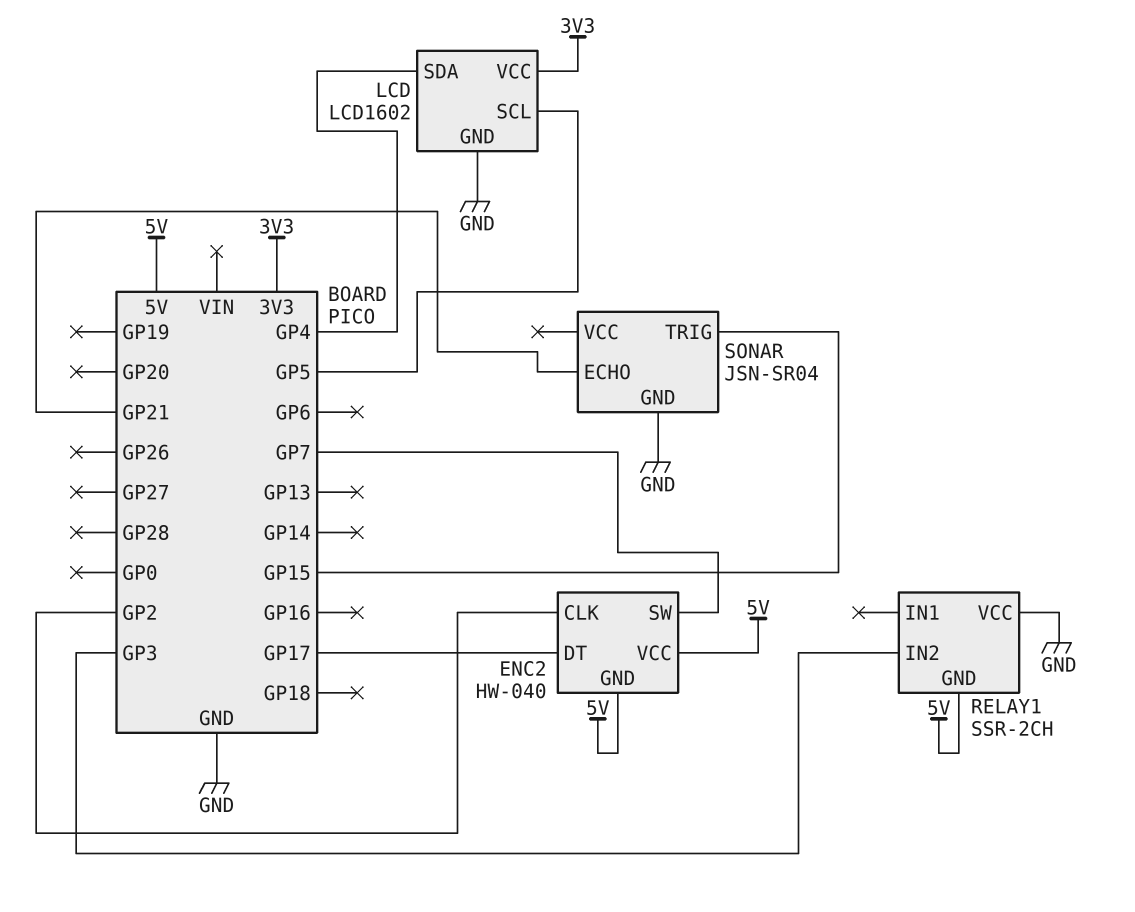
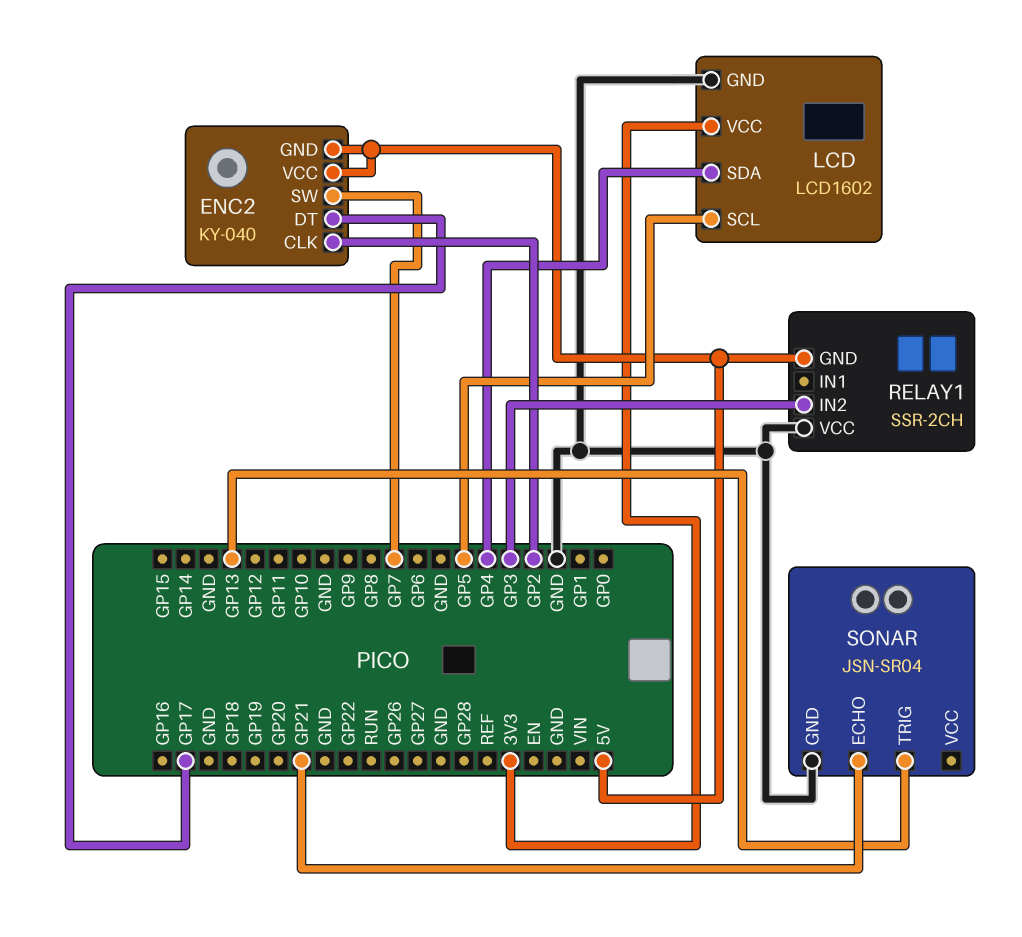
ENC2: HW-040 -> KY-040
SONAR pin TRIG: GP15 -> GP13

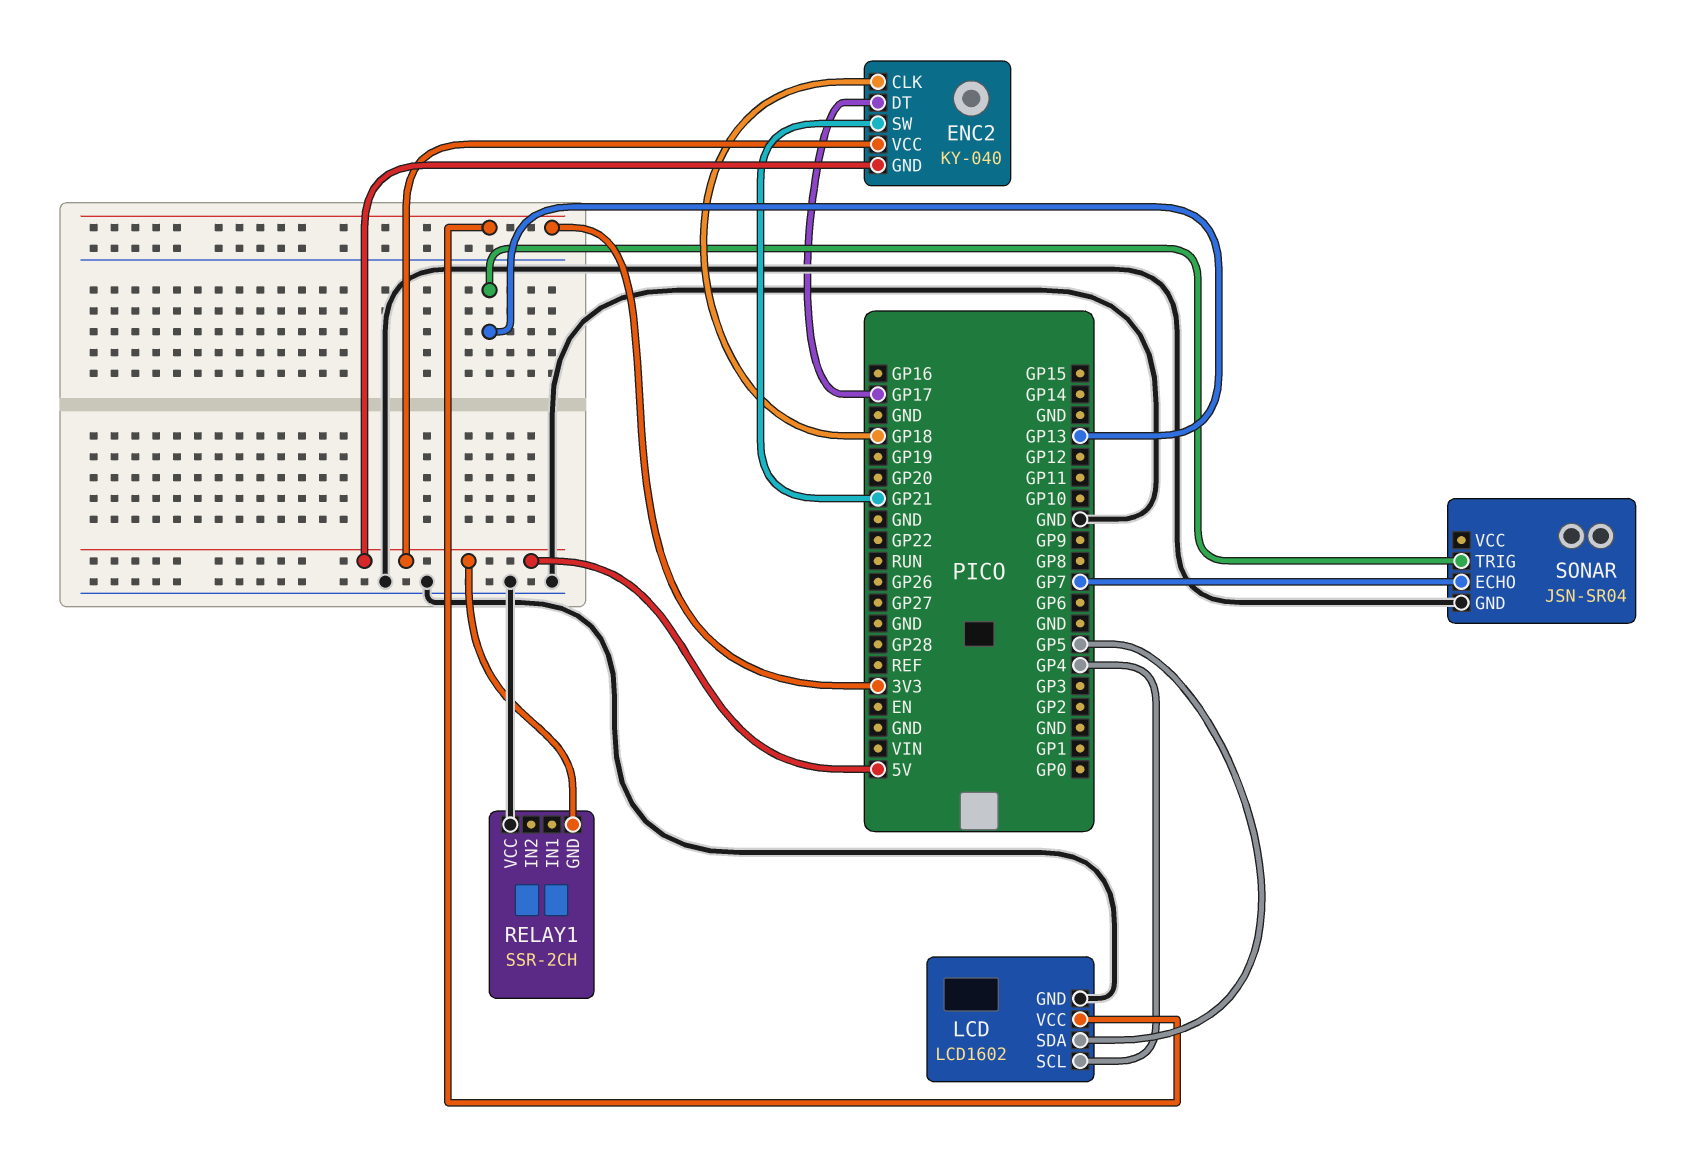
ENC2 pin CLK: GP2 -> GP18
ENC2 pin SW: GP7 -> GP21
LCD pin SCL: GP5 -> GP4
LCD pin SDA: GP4 -> GP5
RELAY1 pin IN2: GP3 -> none
SONAR pin ECHO: GP21 -> GP7

